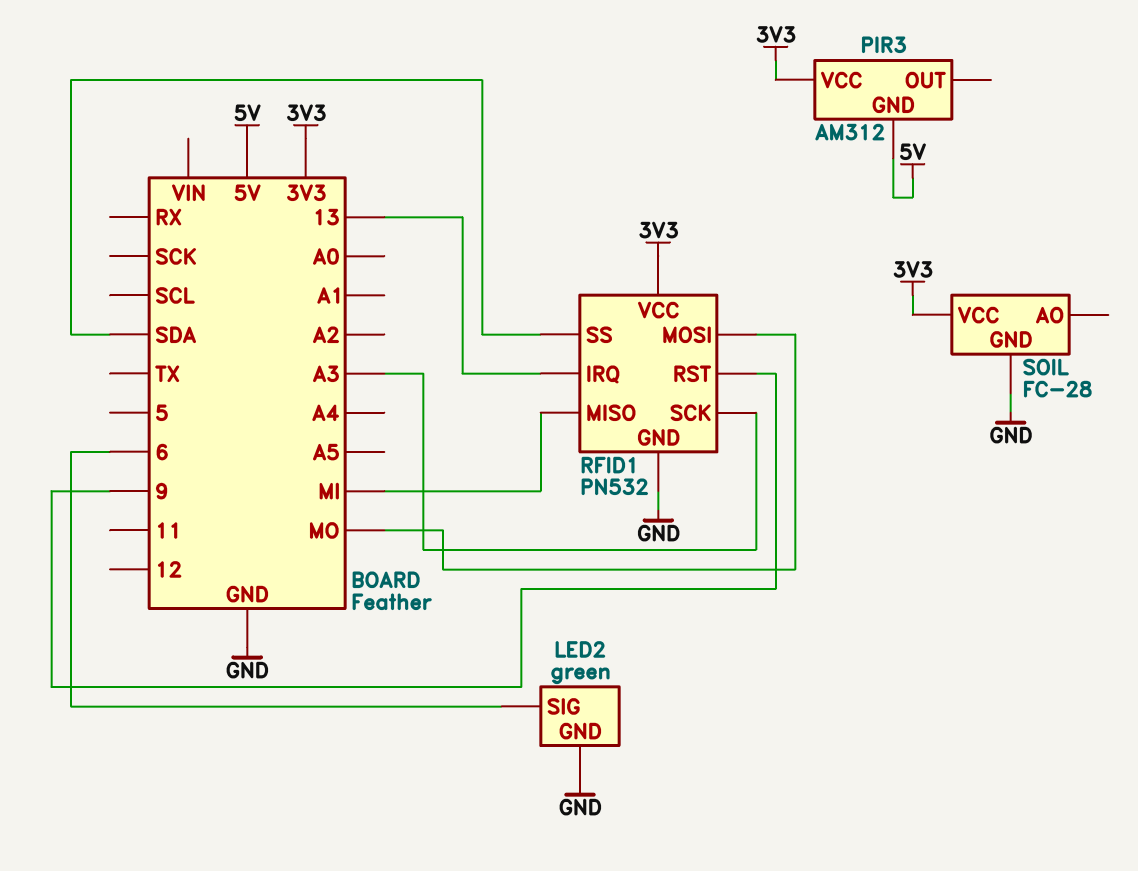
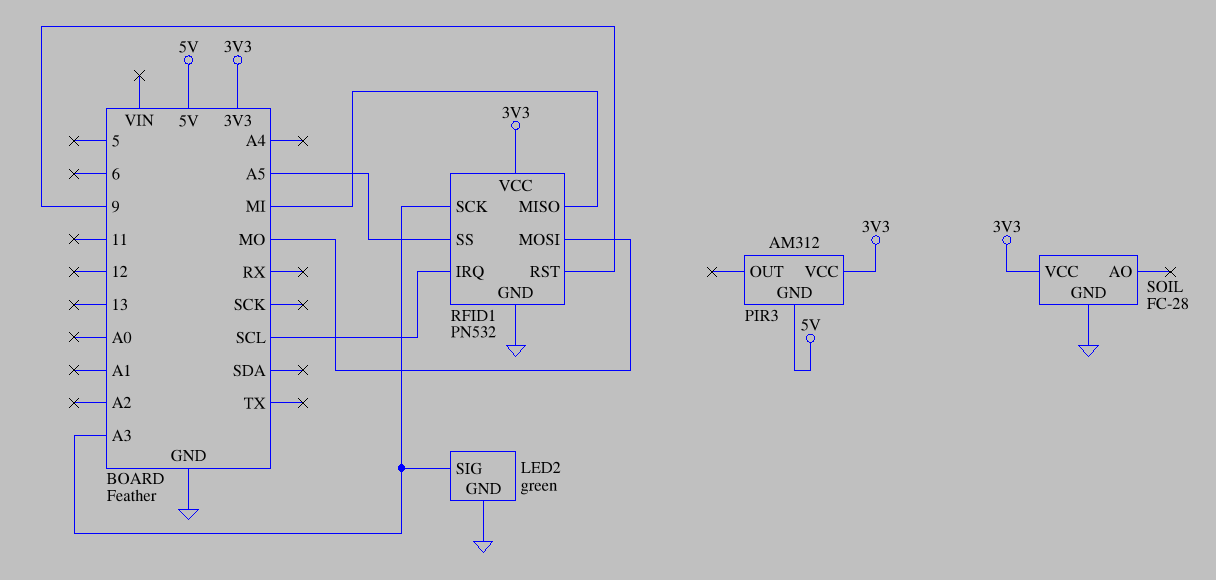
LED2 pin SIG: 6 -> A3
RFID1 pin IRQ: 13 -> SCL
RFID1 pin SS: SDA -> A5

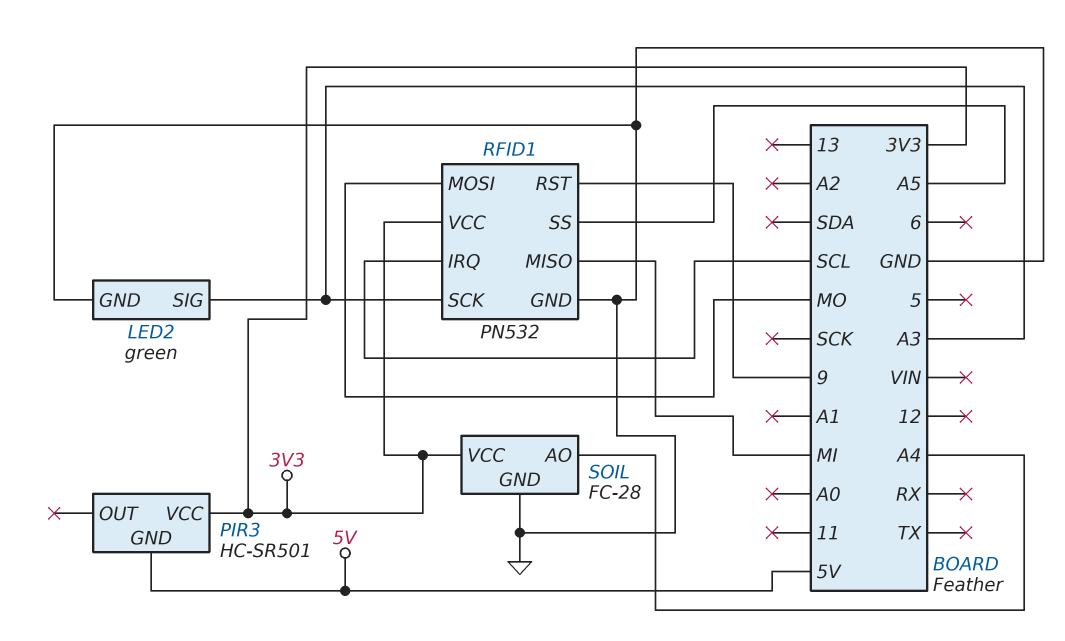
PIR3: AM312 -> HC-SR501
SOIL pin AO: none -> A4

